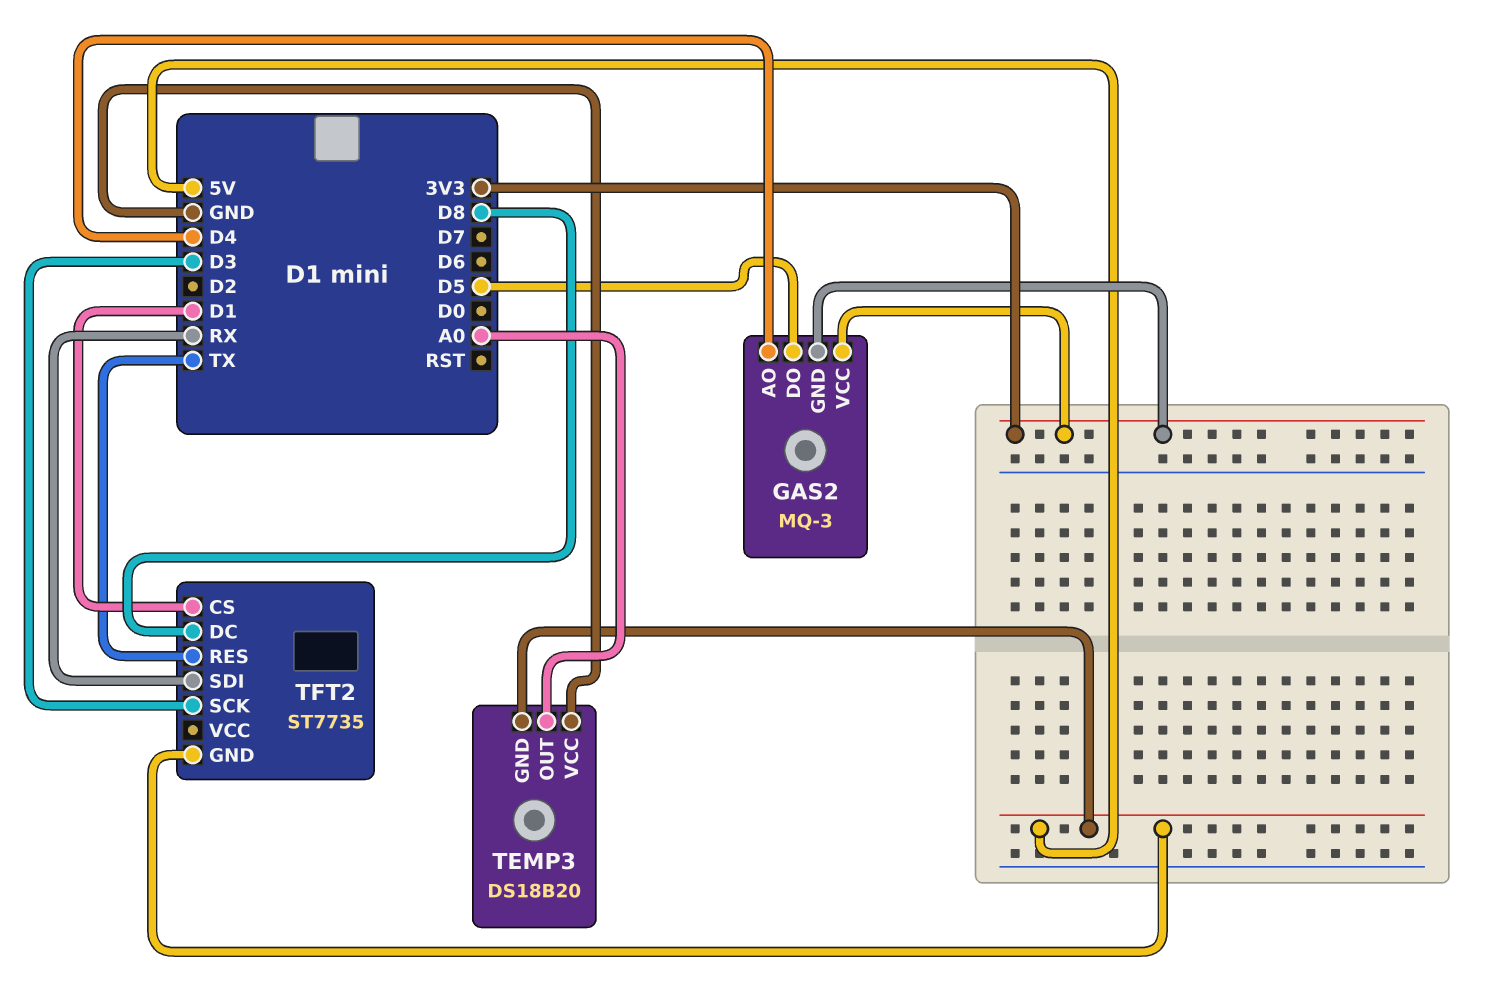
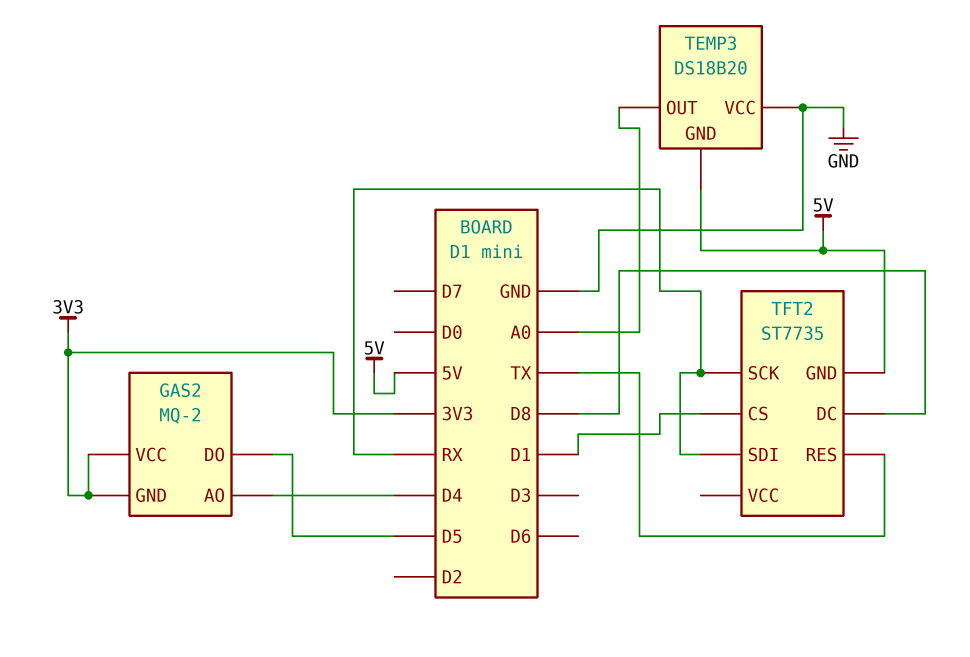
GAS2: MQ-3 -> MQ-2
TFT2 pin SCK: D3 -> RX

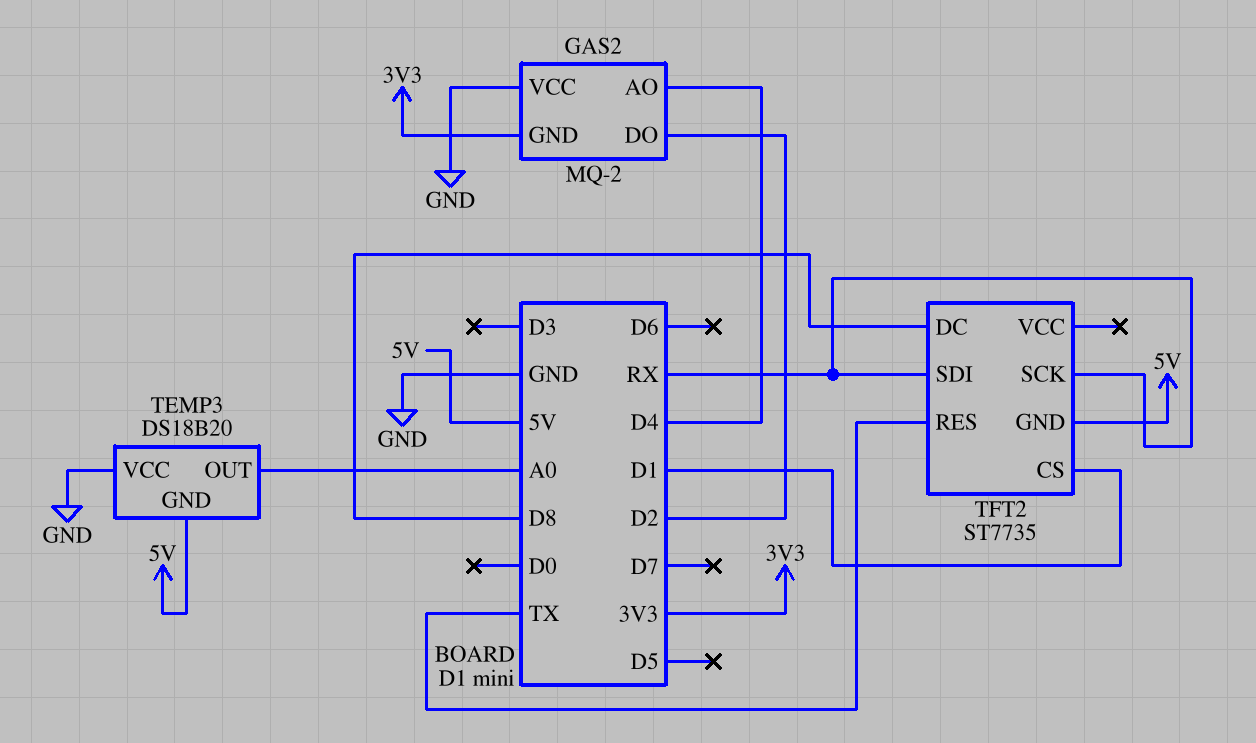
GAS2 pin DO: D5 -> D2
GAS2 pin VCC: 3V3 -> GND

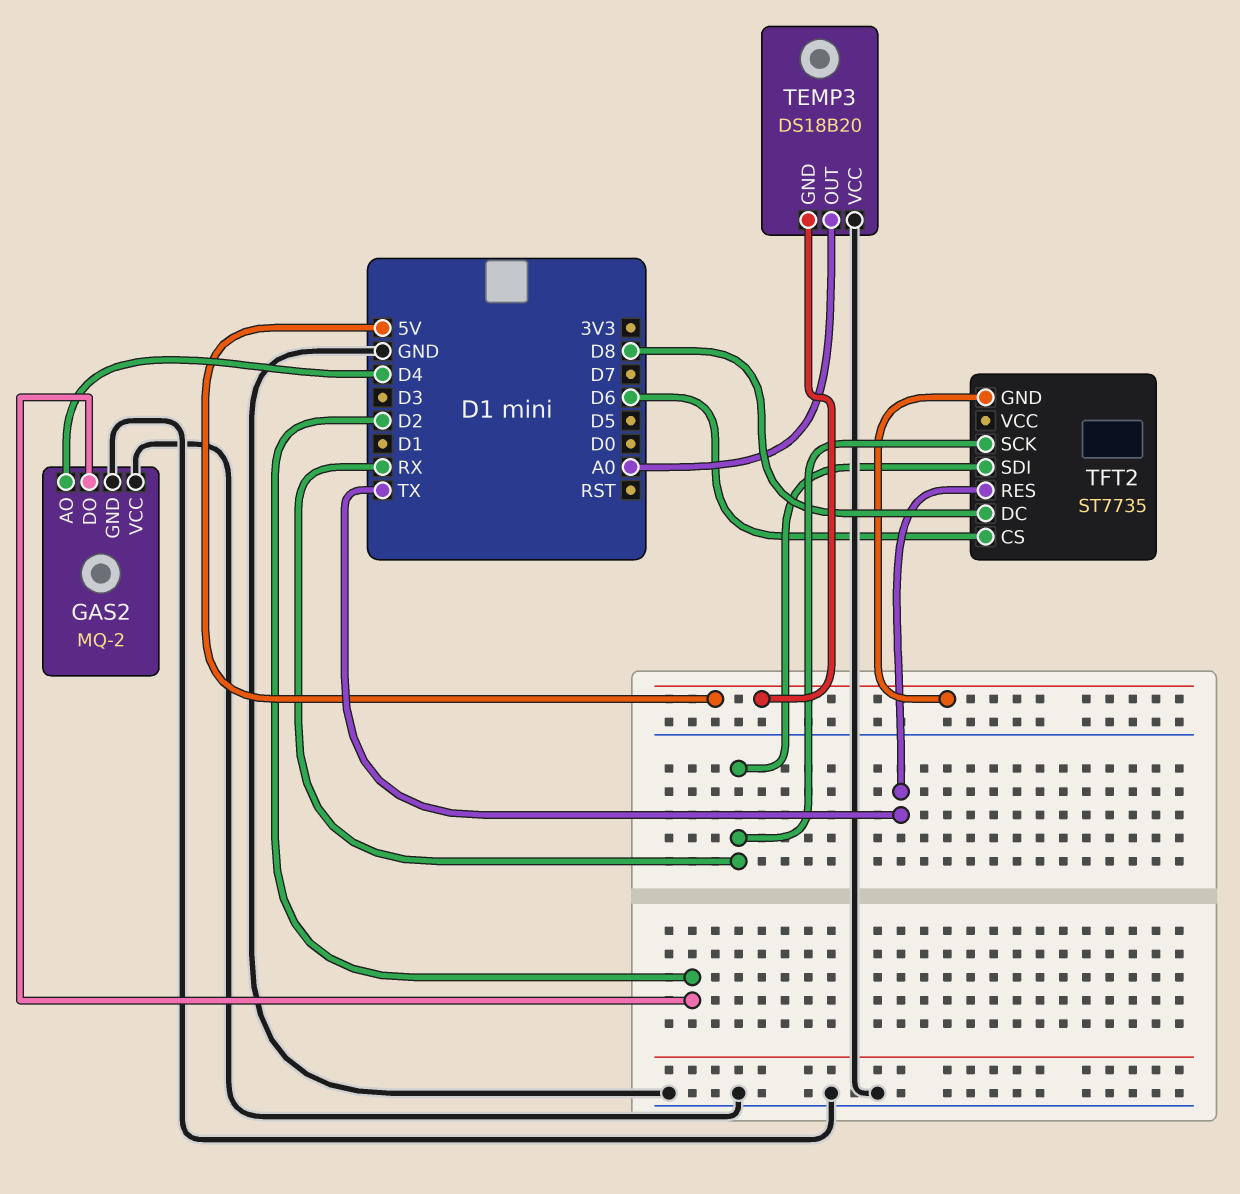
GAS2 pin GND: 3V3 -> GND
TFT2 pin CS: D1 -> D6

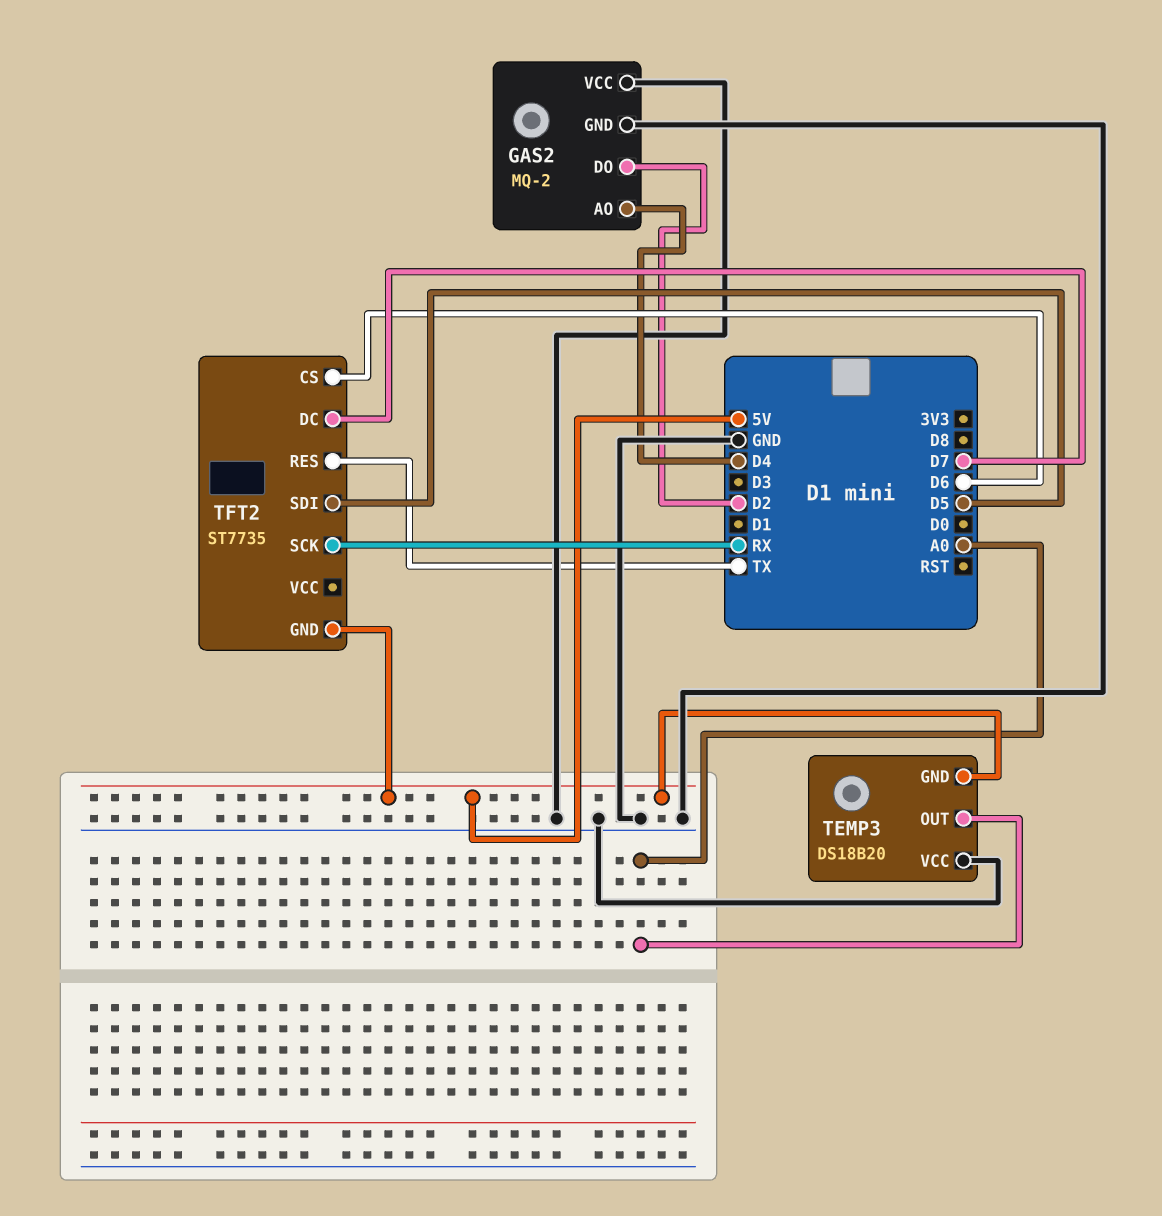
TFT2 pin DC: D8 -> D7
TFT2 pin SDI: RX -> D5

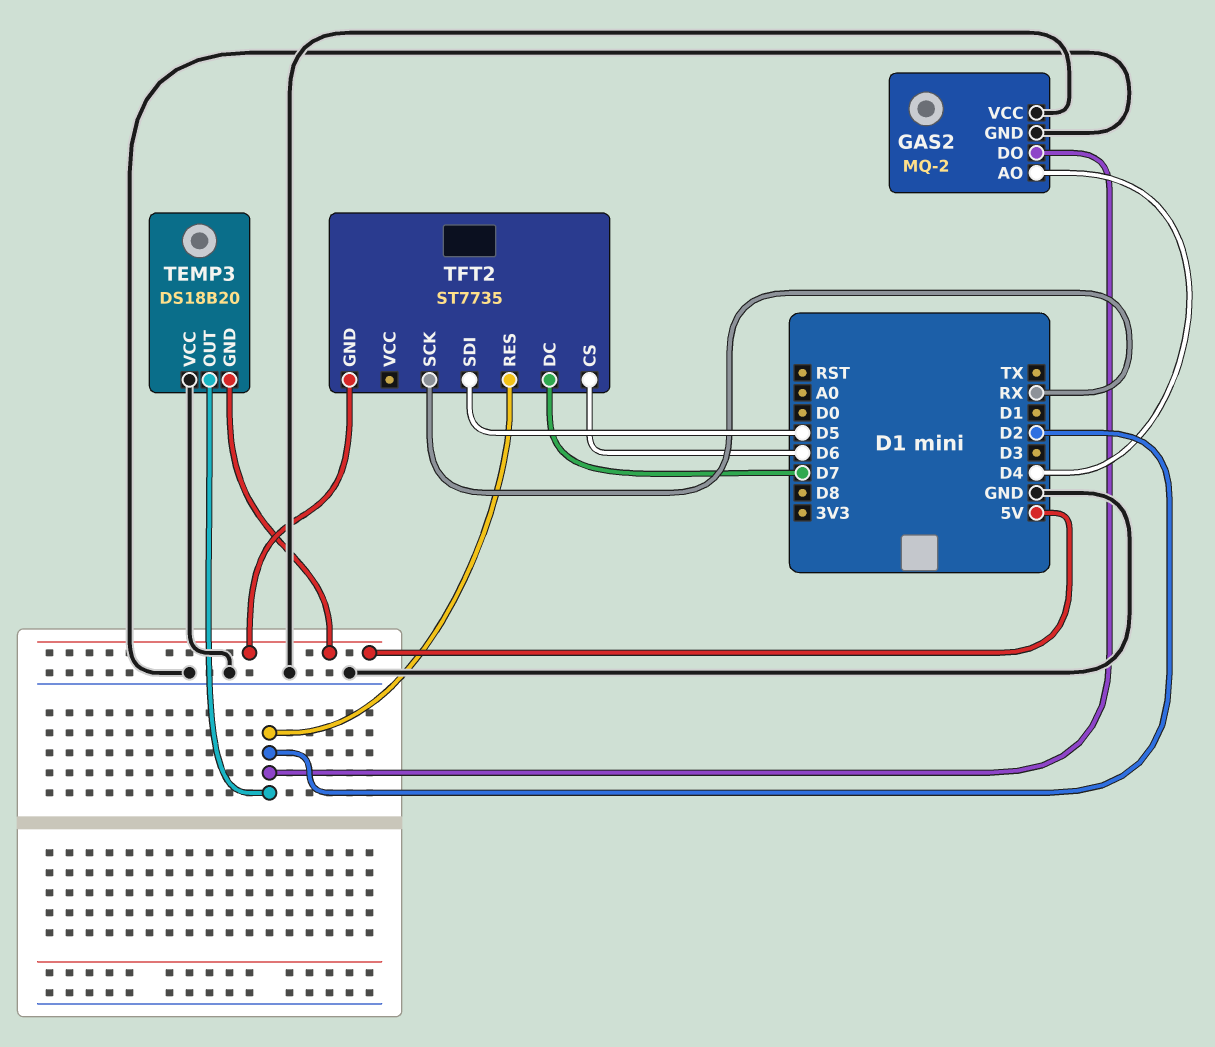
TEMP3 pin OUT: A0 -> D2
TFT2 pin RES: TX -> D2

